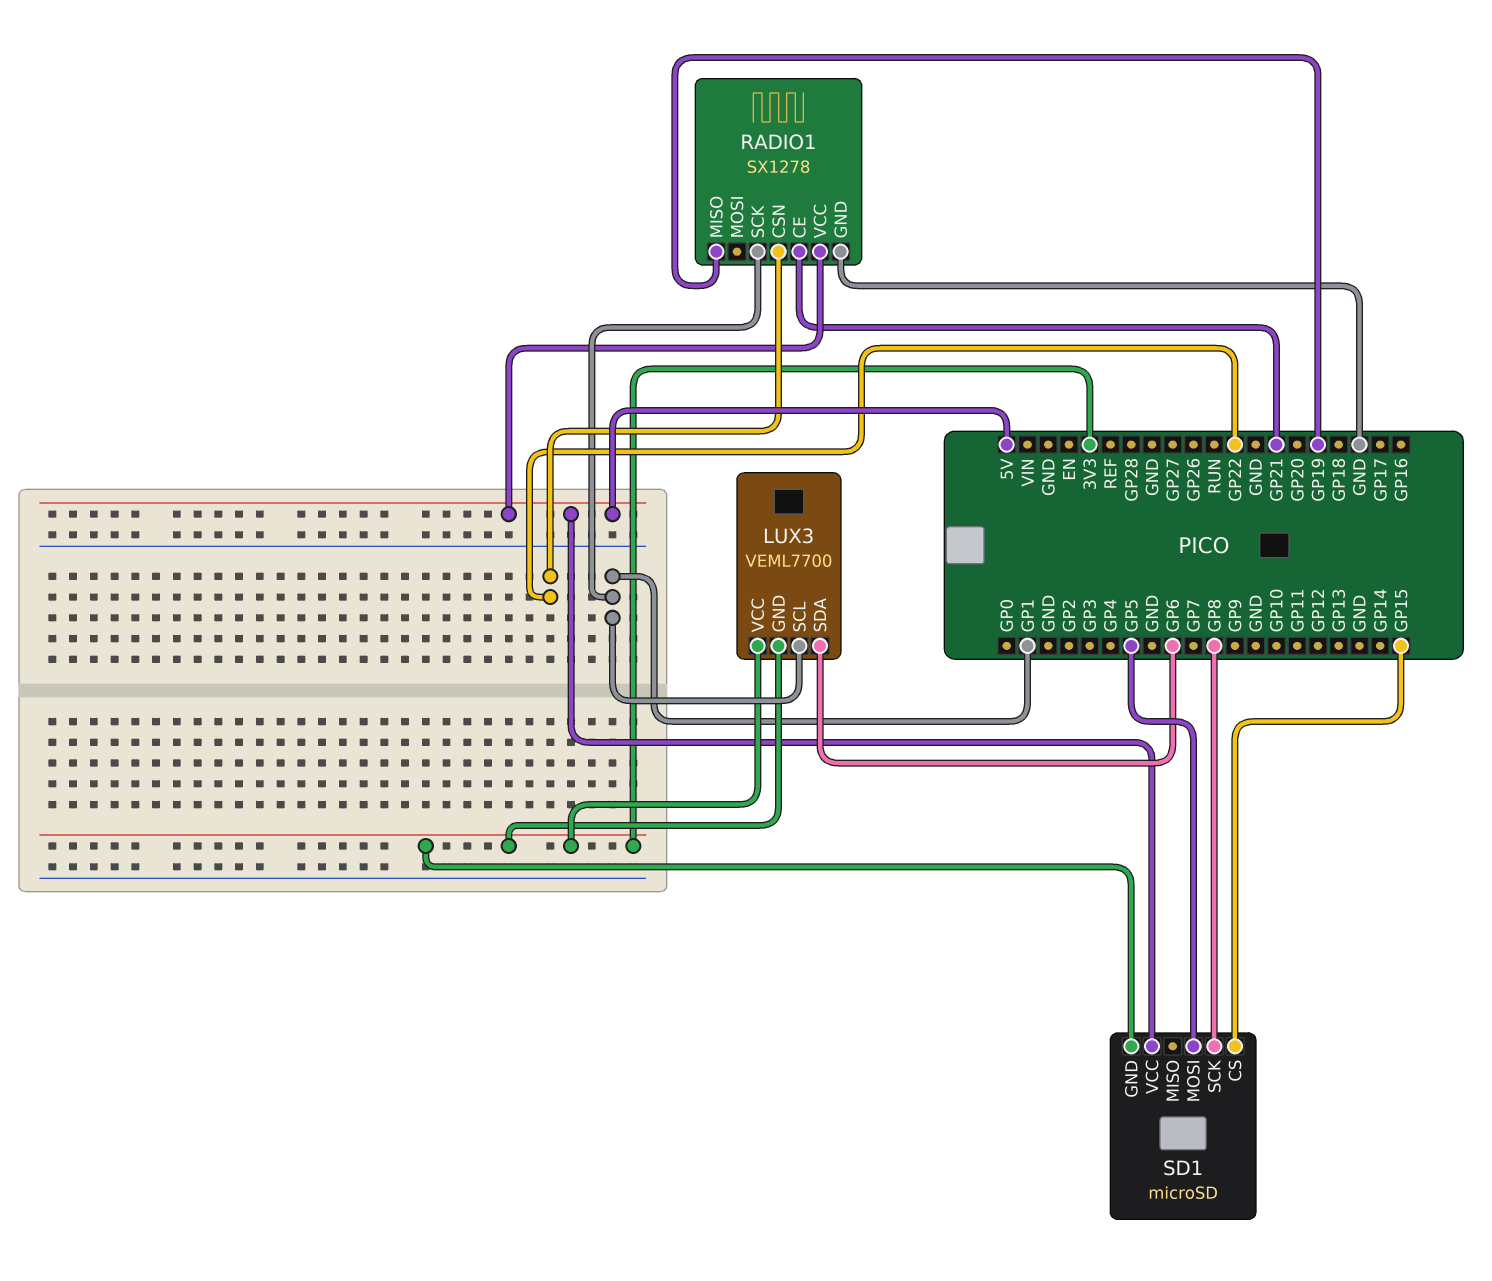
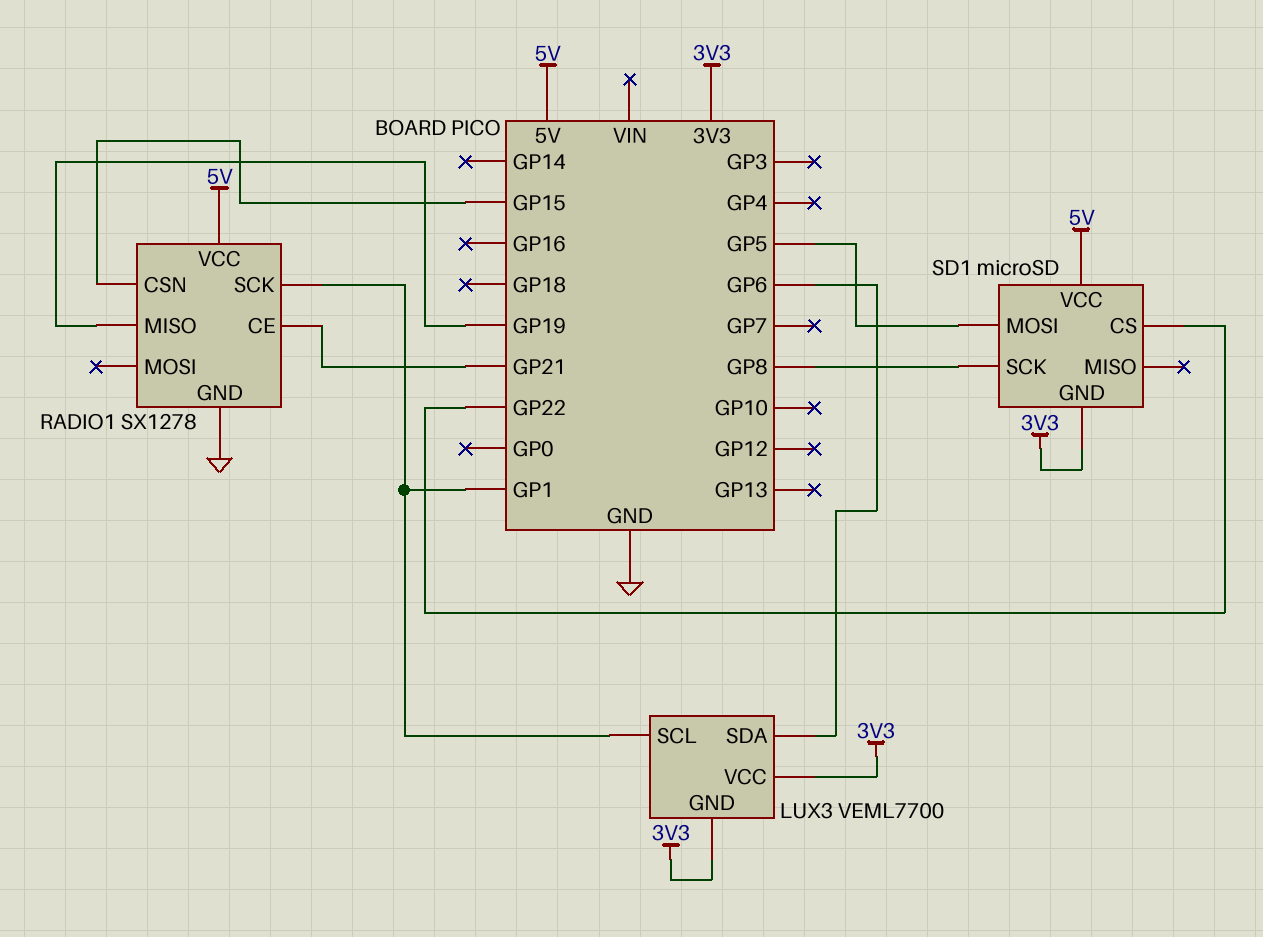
RADIO1 pin CSN: GP22 -> GP15
SD1 pin CS: GP15 -> GP22

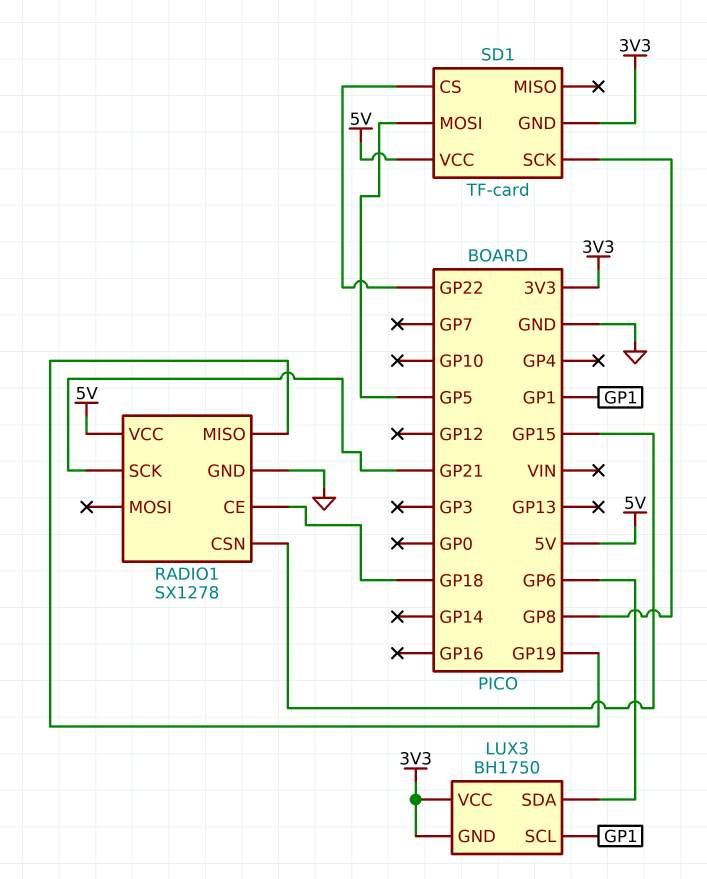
LUX3: VEML7700 -> BH1750
RADIO1 pin CE: GP21 -> GP18
RADIO1 pin SCK: GP1 -> GP21
SD1: microSD -> TF-card

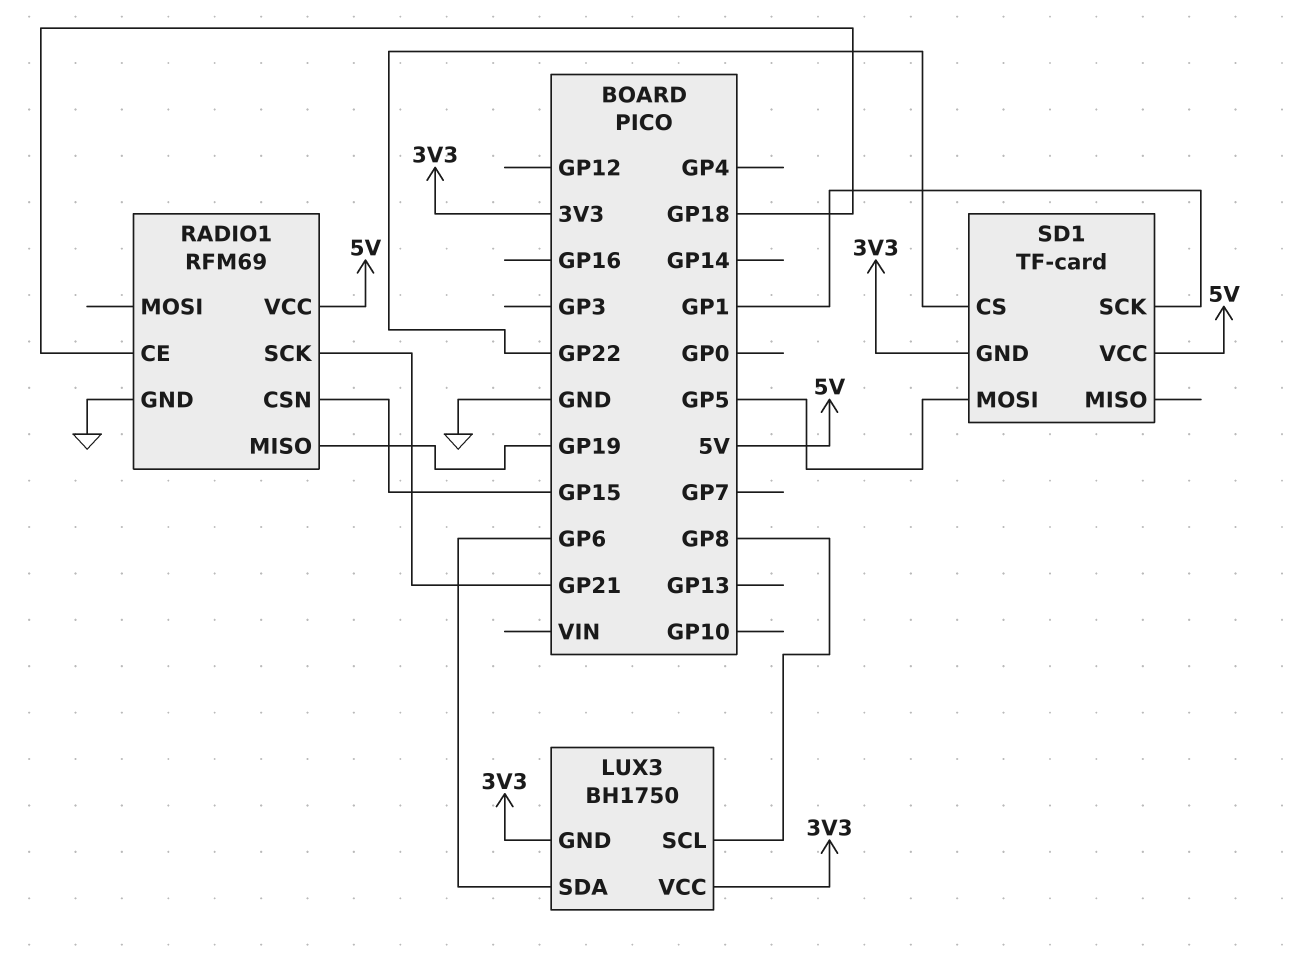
LUX3 pin SCL: GP1 -> GP8
RADIO1: SX1278 -> RFM69
SD1 pin SCK: GP8 -> GP1

